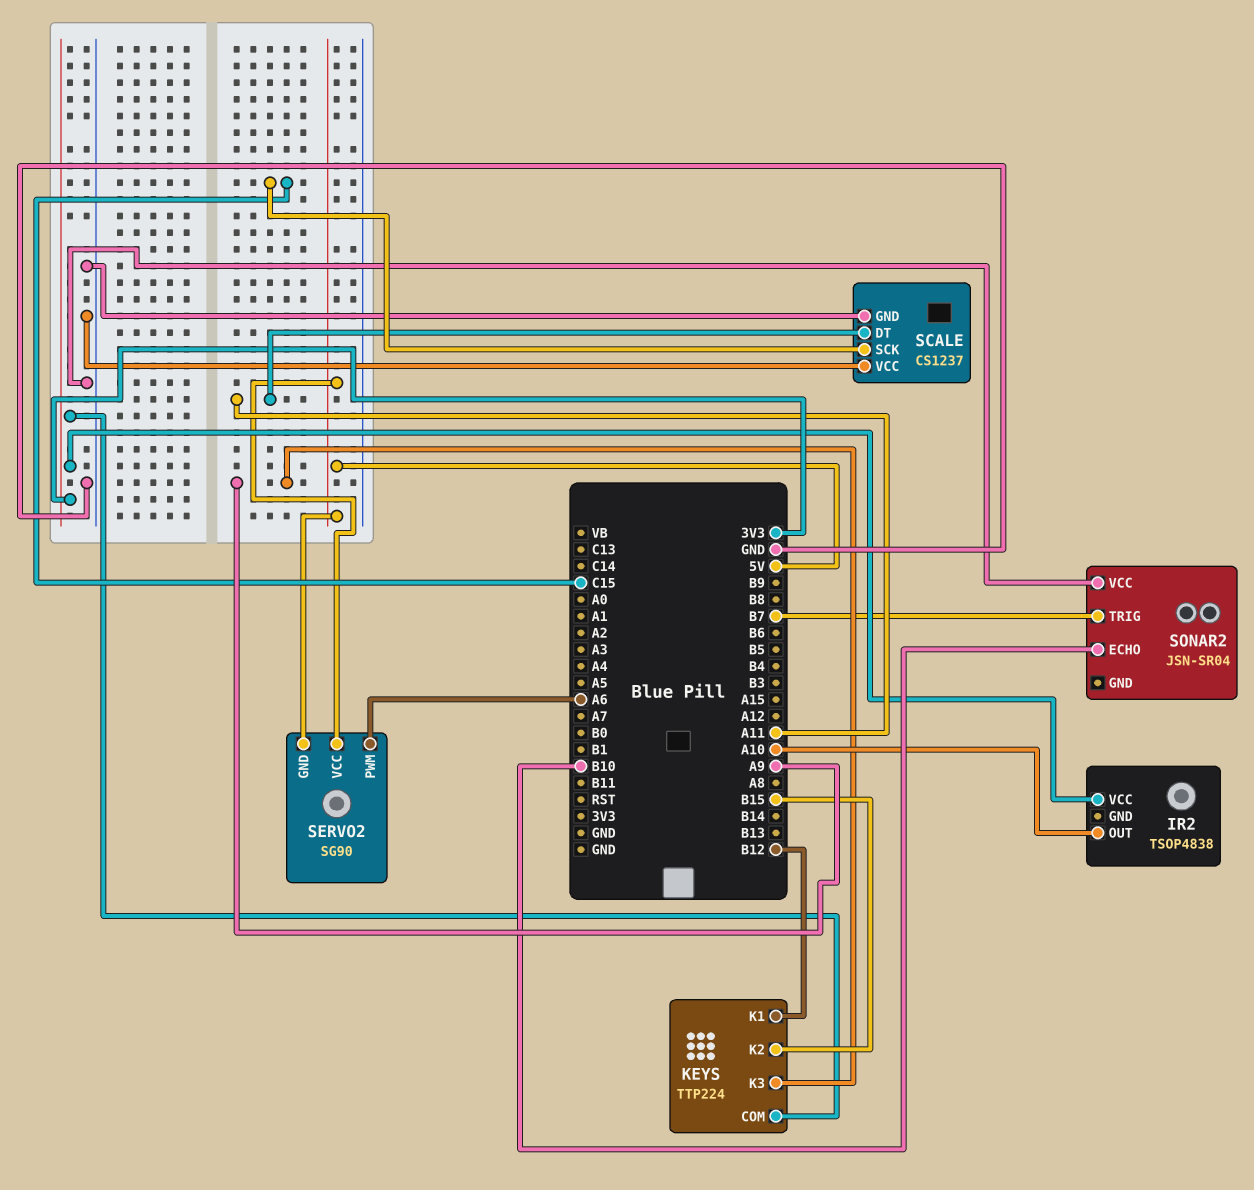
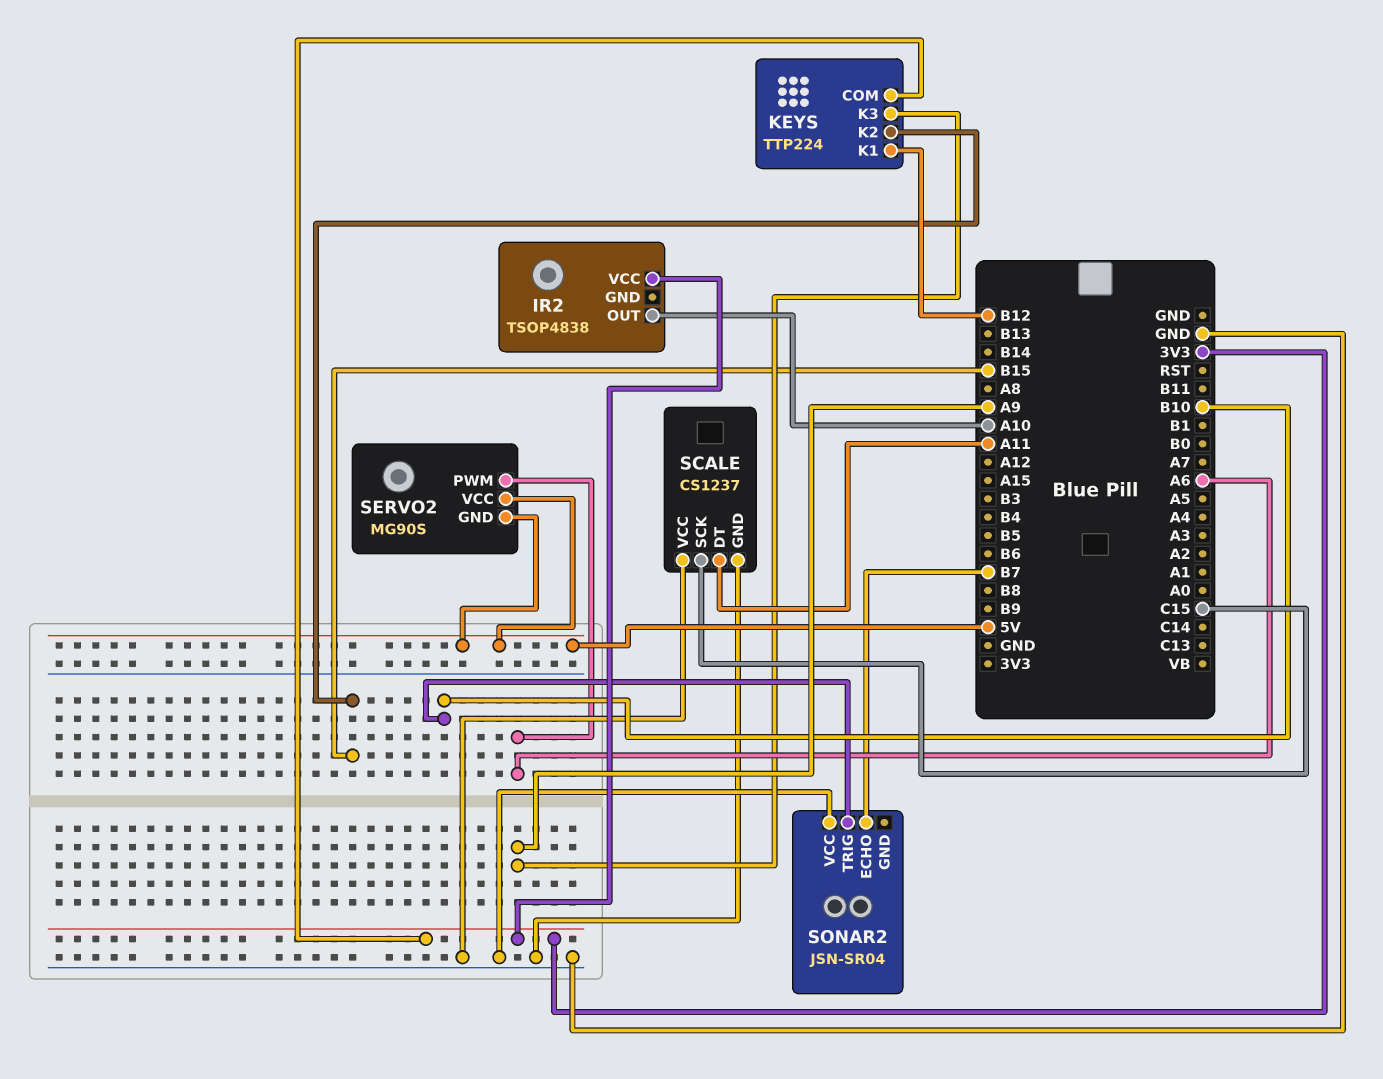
SERVO2: SG90 -> MG90S
SONAR2 pin ECHO: B10 -> B7
SONAR2 pin TRIG: B7 -> B10

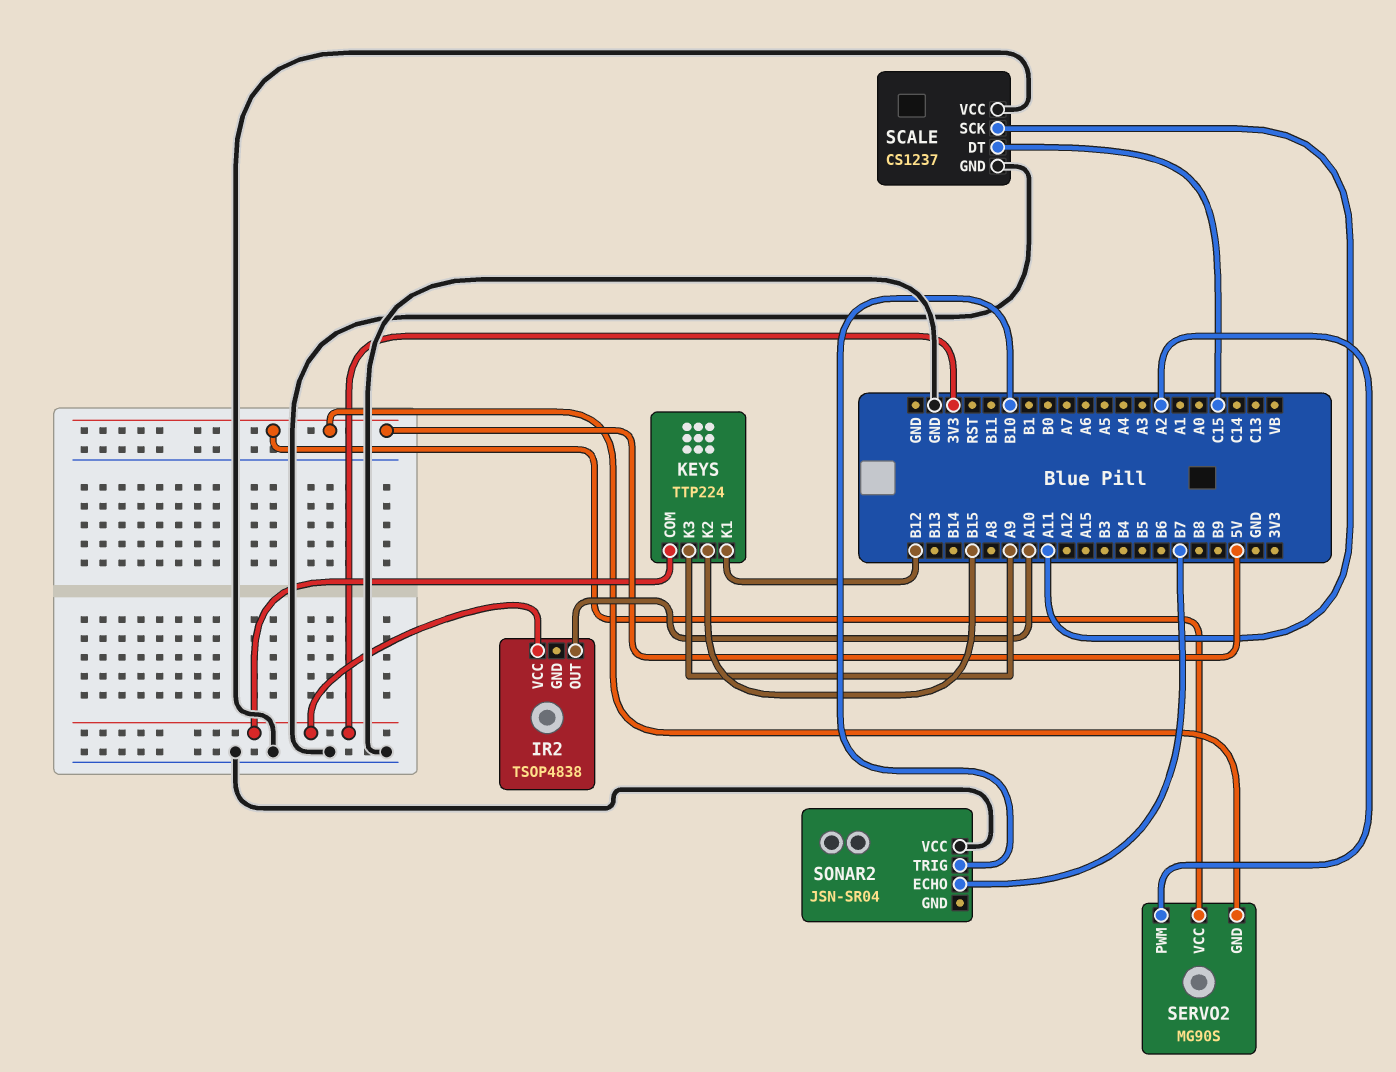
SCALE pin DT: A11 -> C15
SCALE pin SCK: C15 -> A11
SERVO2 pin PWM: A6 -> A2

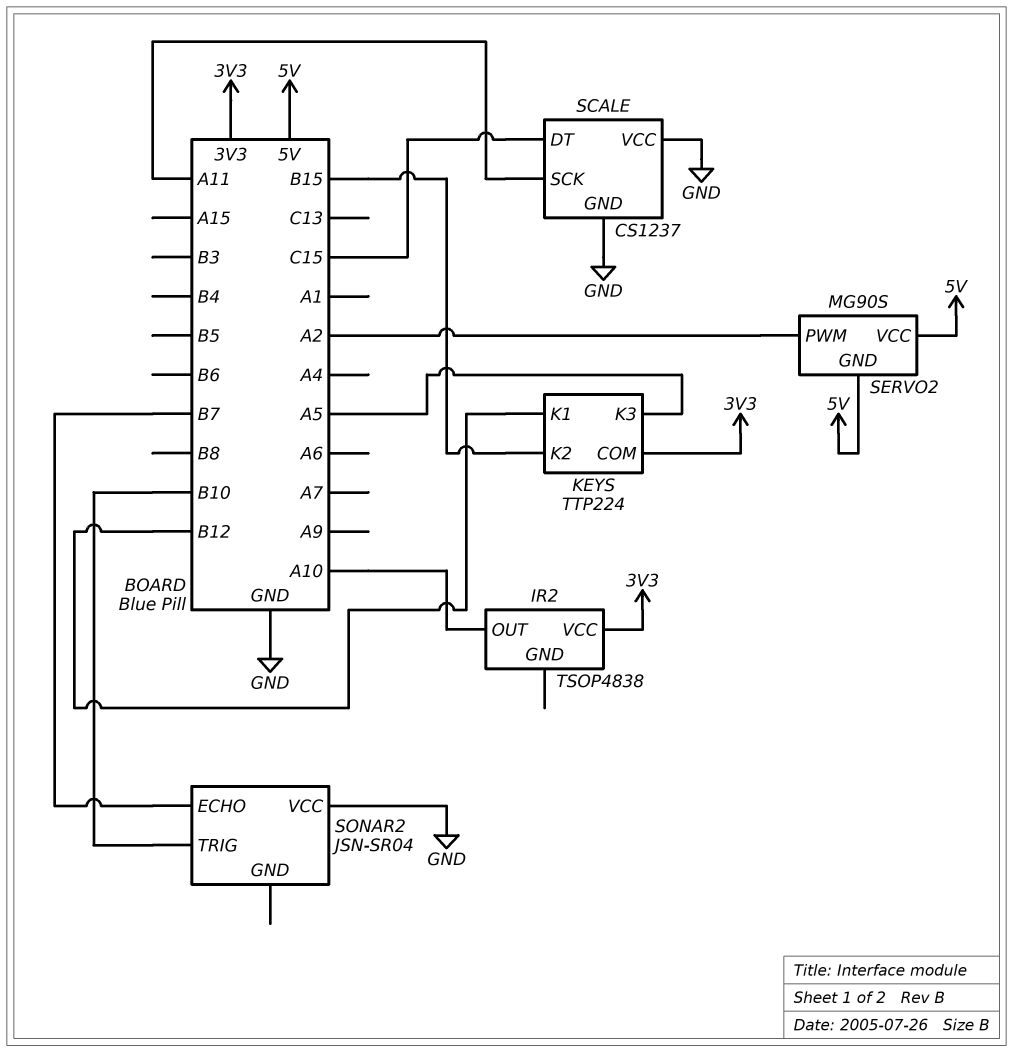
KEYS pin K3: A9 -> A5

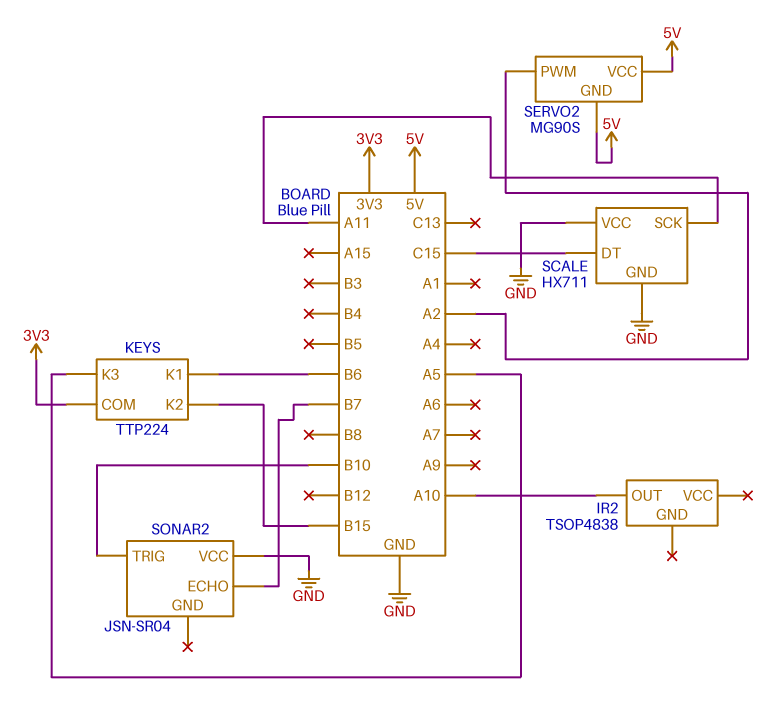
IR2 pin VCC: 3V3 -> none
KEYS pin K1: B12 -> B6
SCALE: CS1237 -> HX711

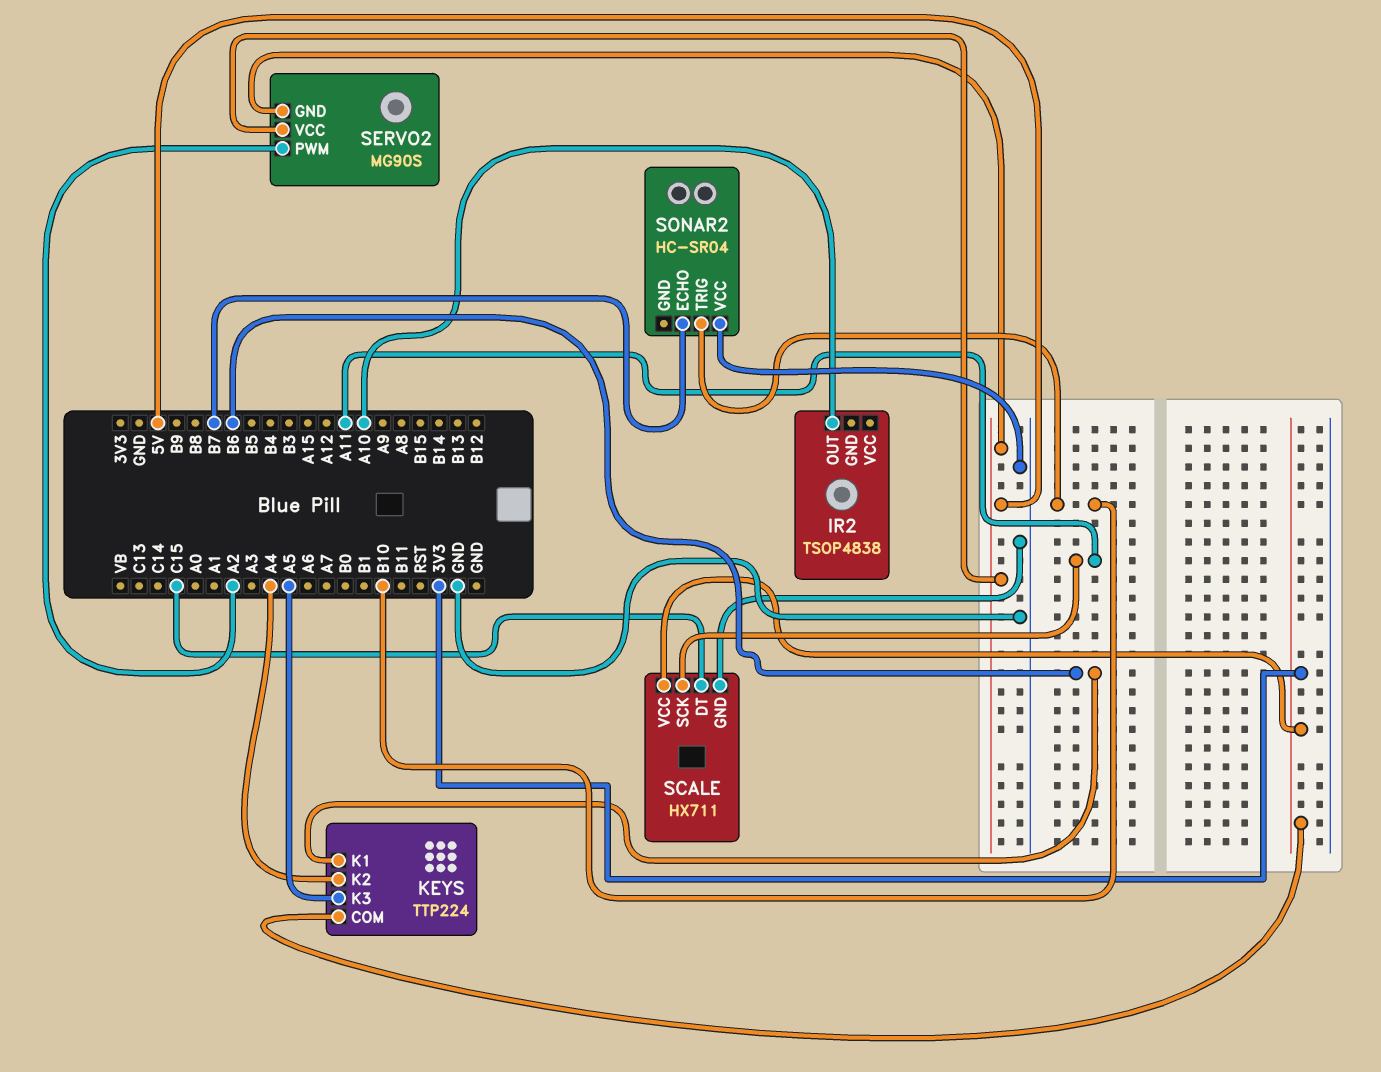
KEYS pin K2: B15 -> A4
SCALE pin VCC: GND -> 3V3
SONAR2: JSN-SR04 -> HC-SR04

